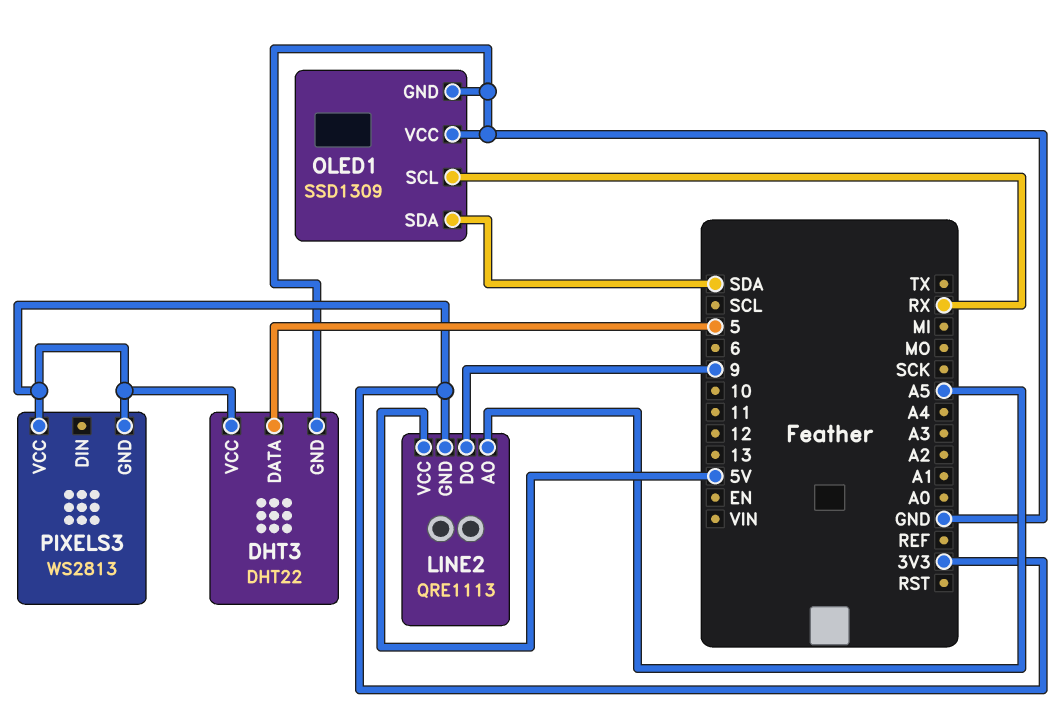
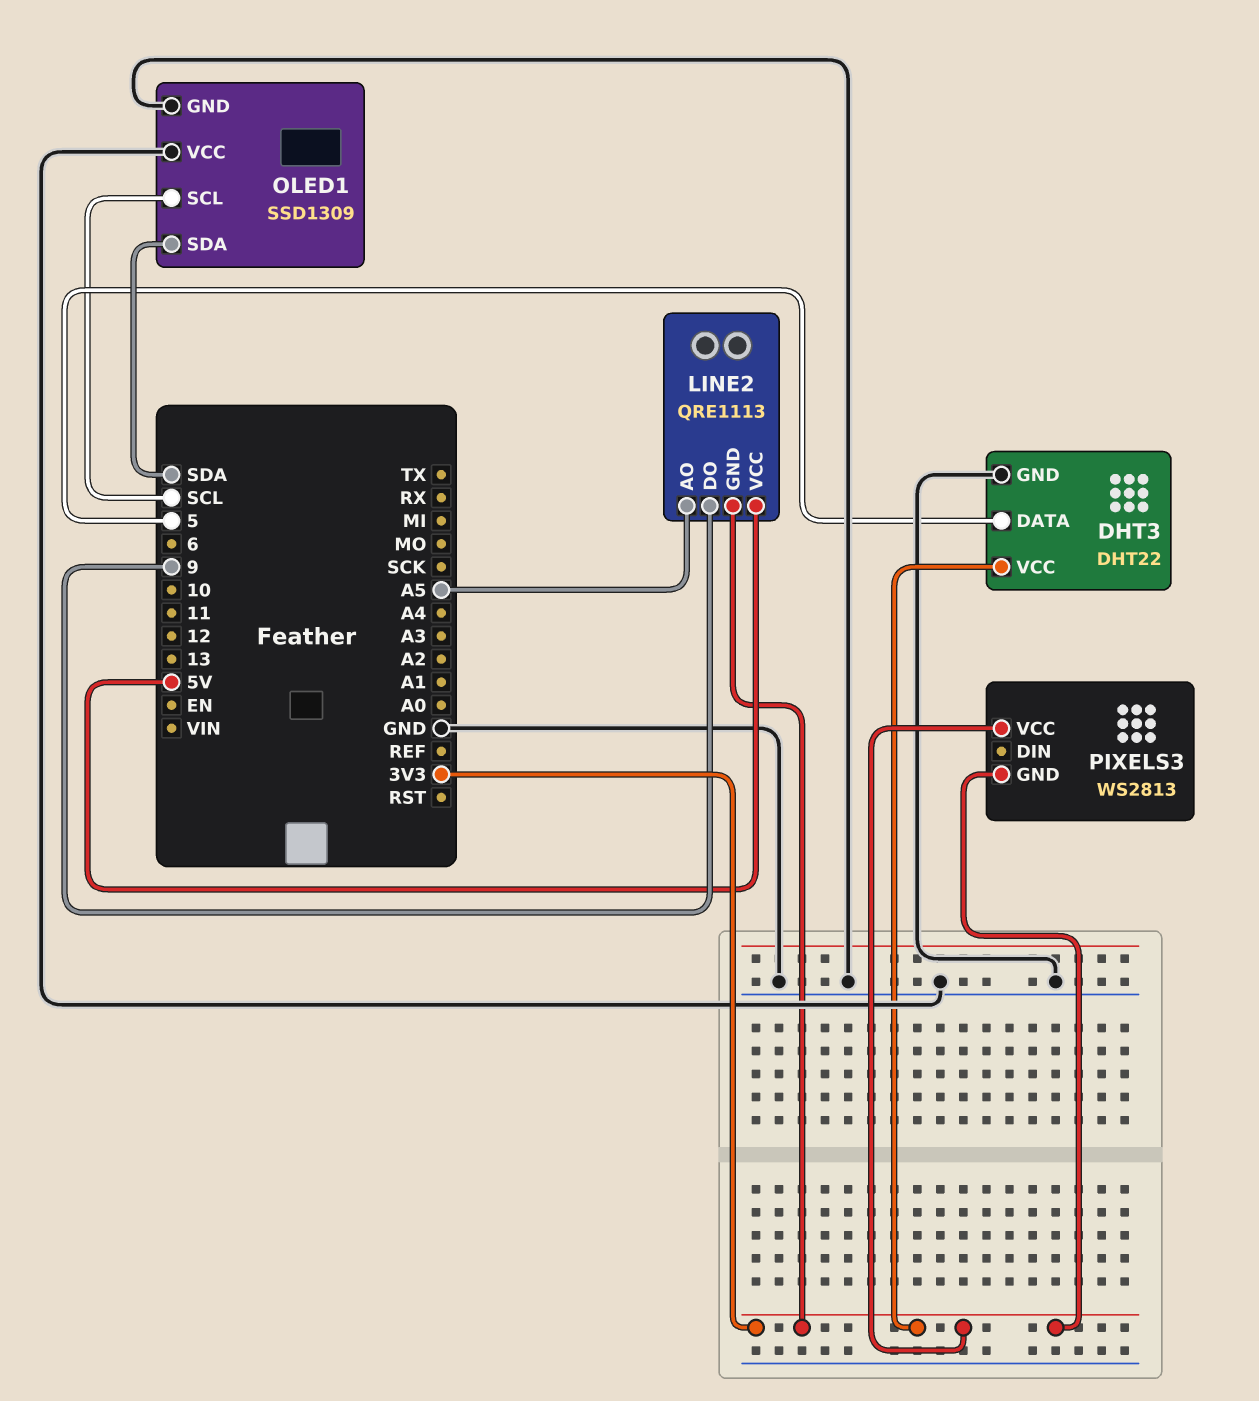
OLED1 pin SCL: RX -> SCL

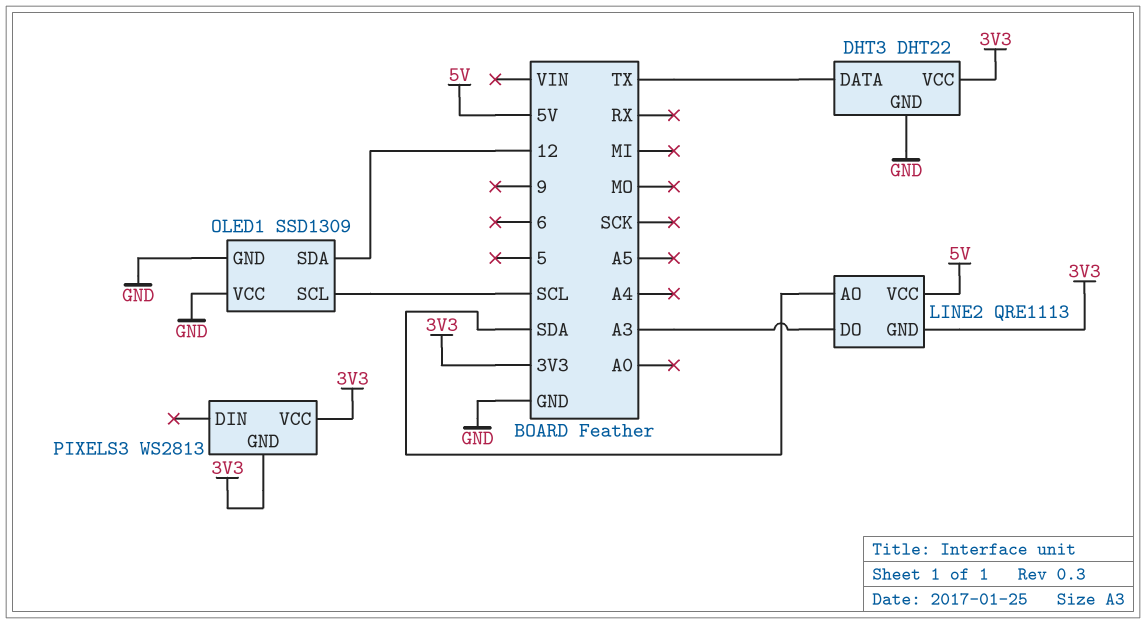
DHT3 pin DATA: 5 -> TX
LINE2 pin AO: A5 -> SDA
LINE2 pin DO: 9 -> A3
OLED1 pin SDA: SDA -> 12

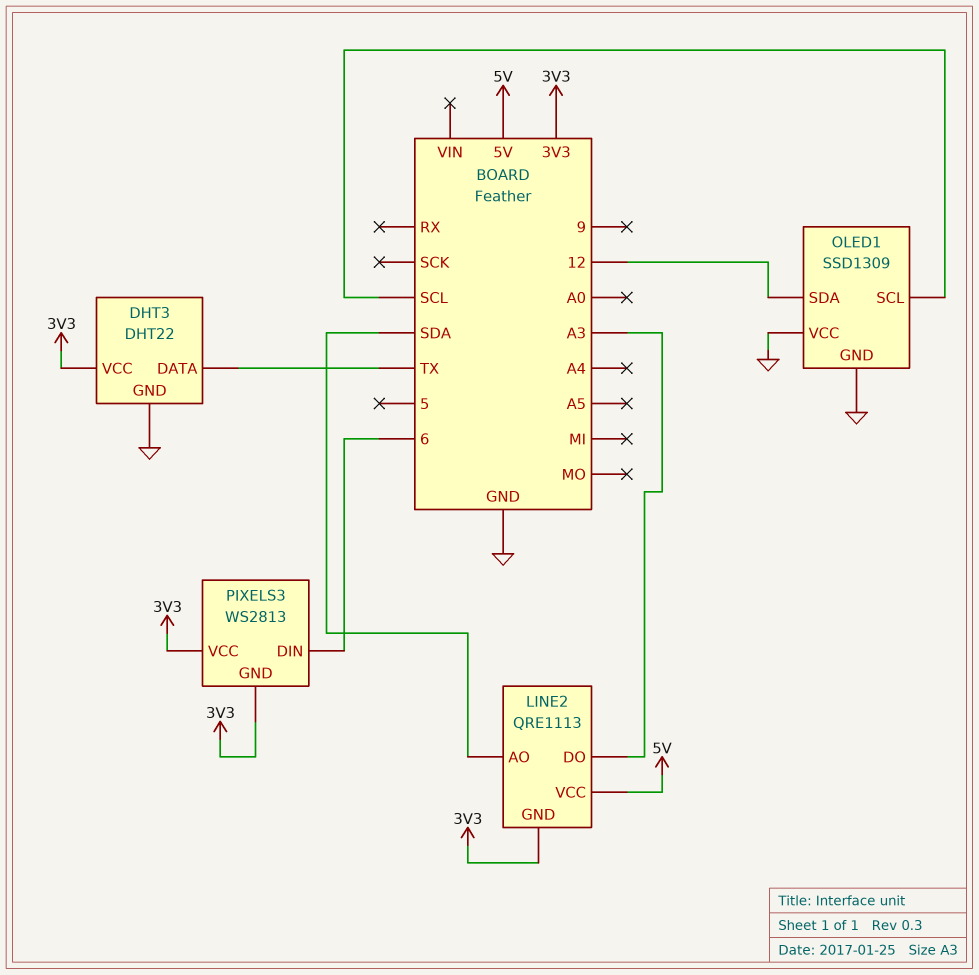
PIXELS3 pin DIN: none -> 6

